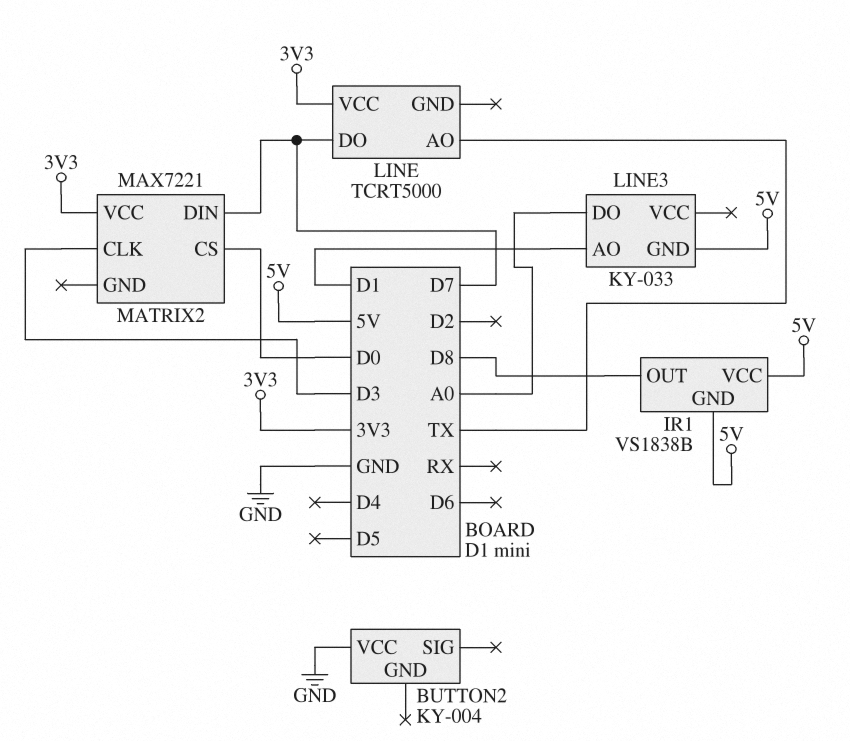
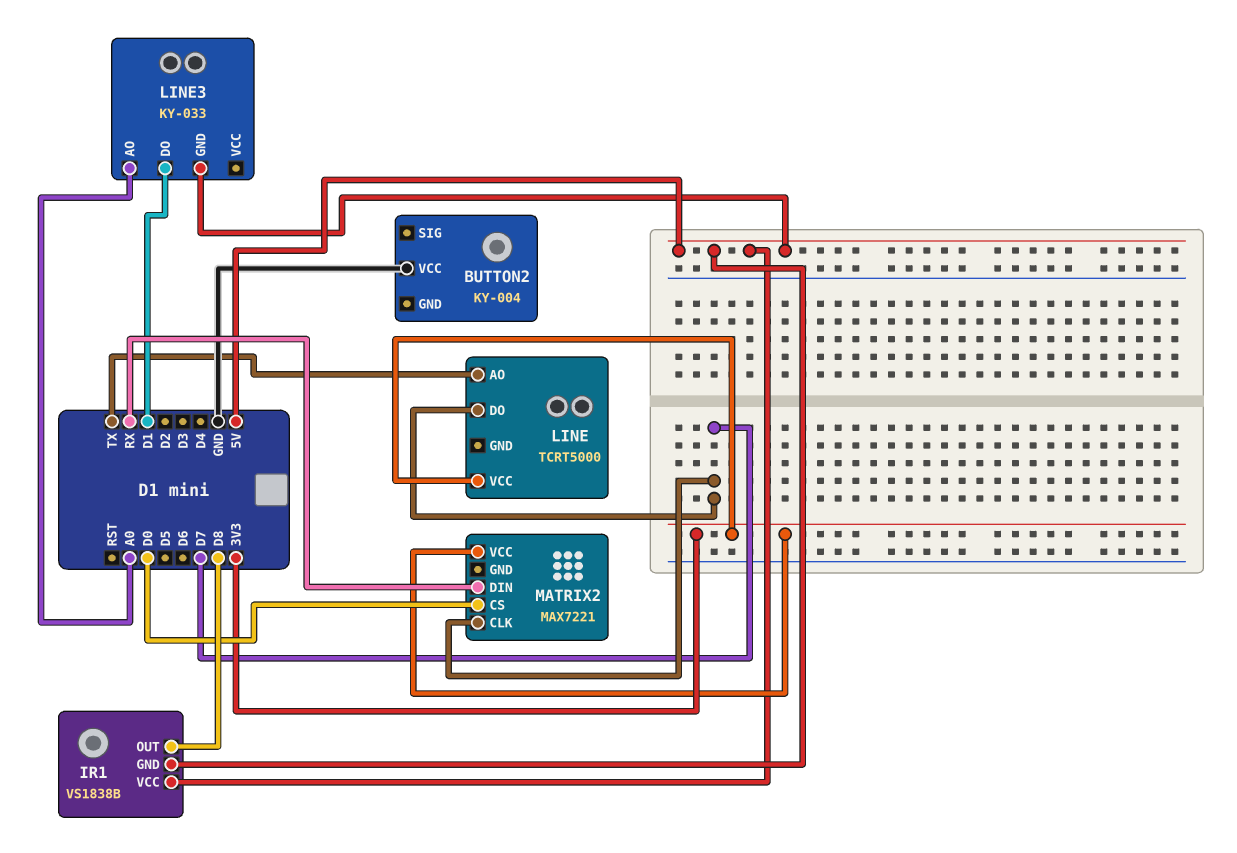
LINE3 pin AO: D1 -> A0
LINE3 pin DO: A0 -> D1
MATRIX2 pin CLK: D3 -> D7
MATRIX2 pin DIN: D7 -> RX

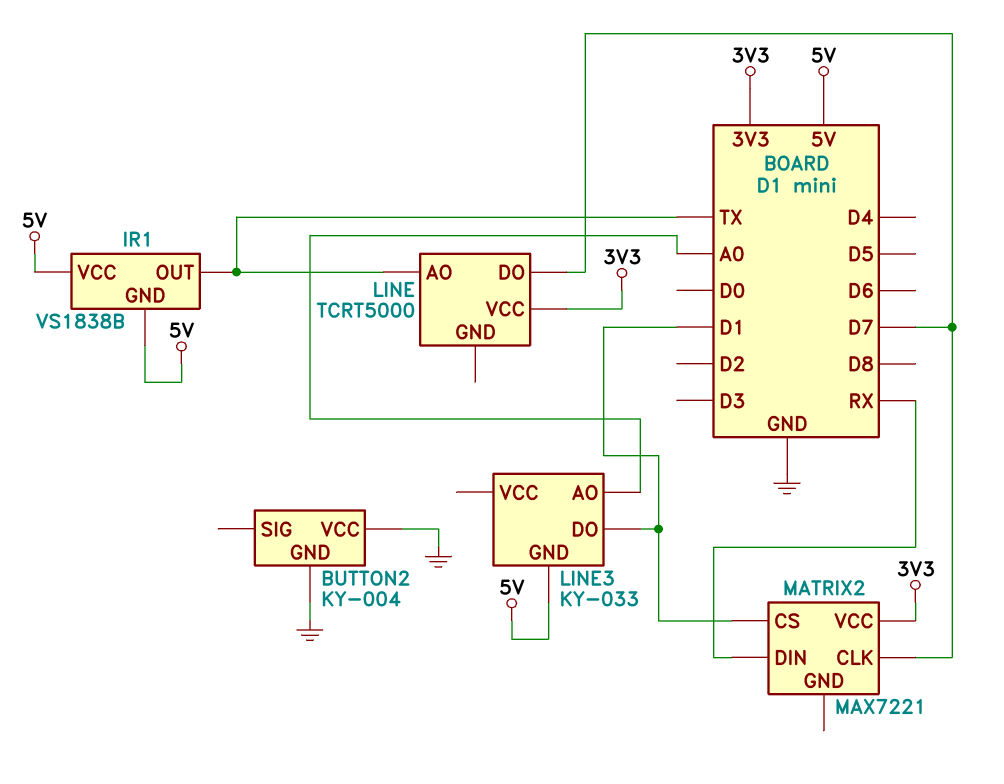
BUTTON2 pin GND: none -> GND
IR1 pin OUT: D8 -> TX
MATRIX2 pin CS: D0 -> D1

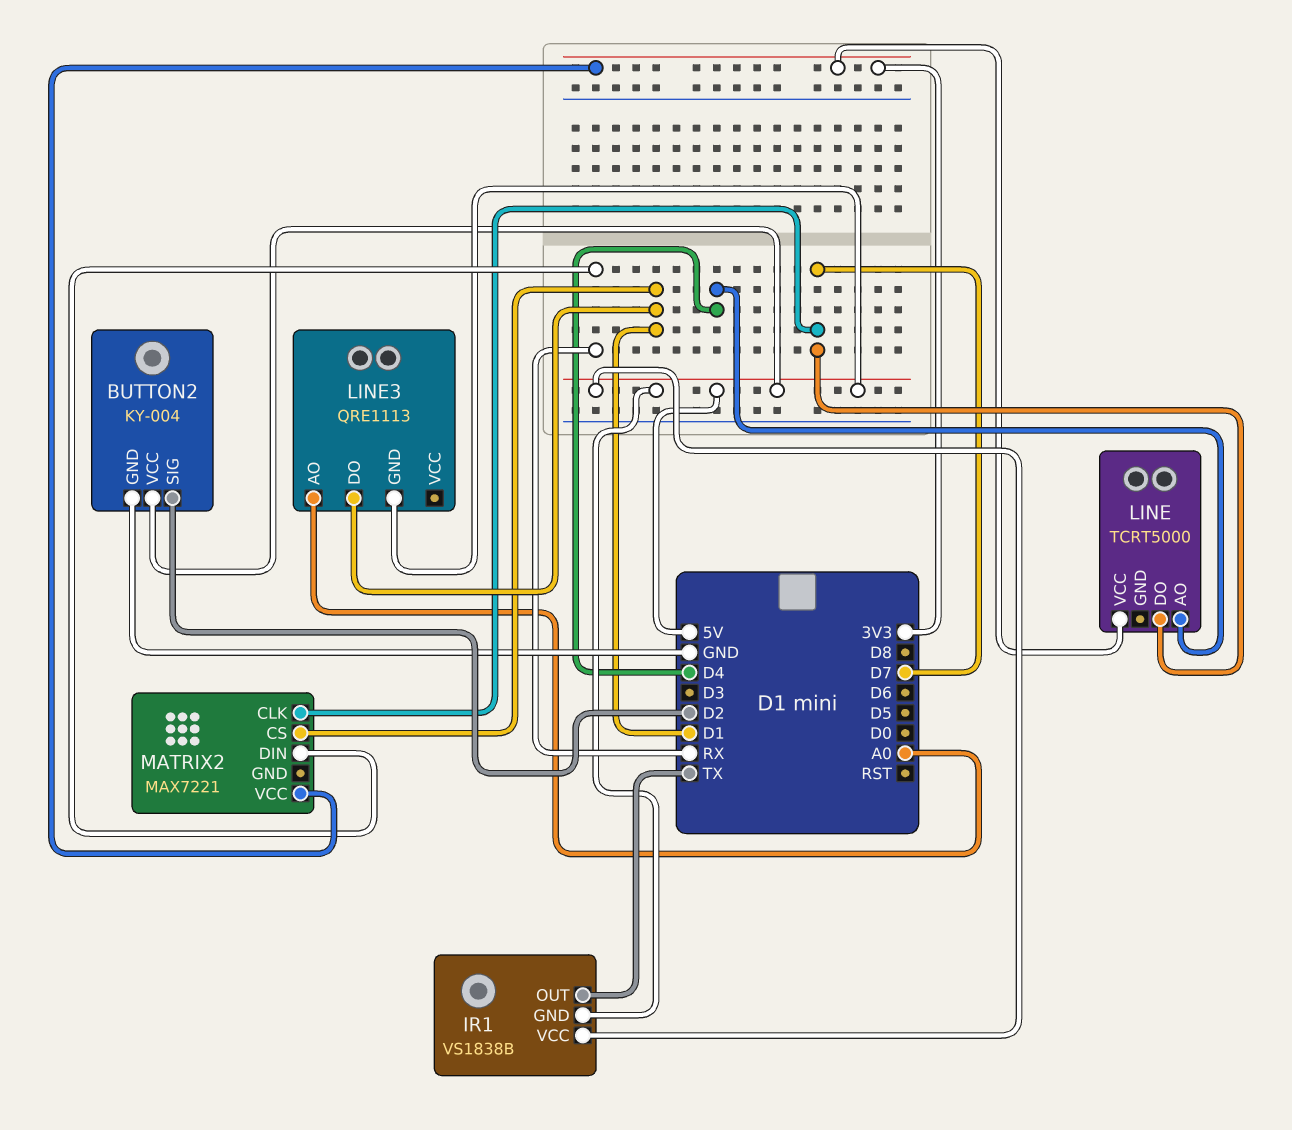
BUTTON2 pin SIG: none -> D2
BUTTON2 pin VCC: GND -> 5V
LINE pin AO: TX -> D4
LINE3: KY-033 -> QRE1113

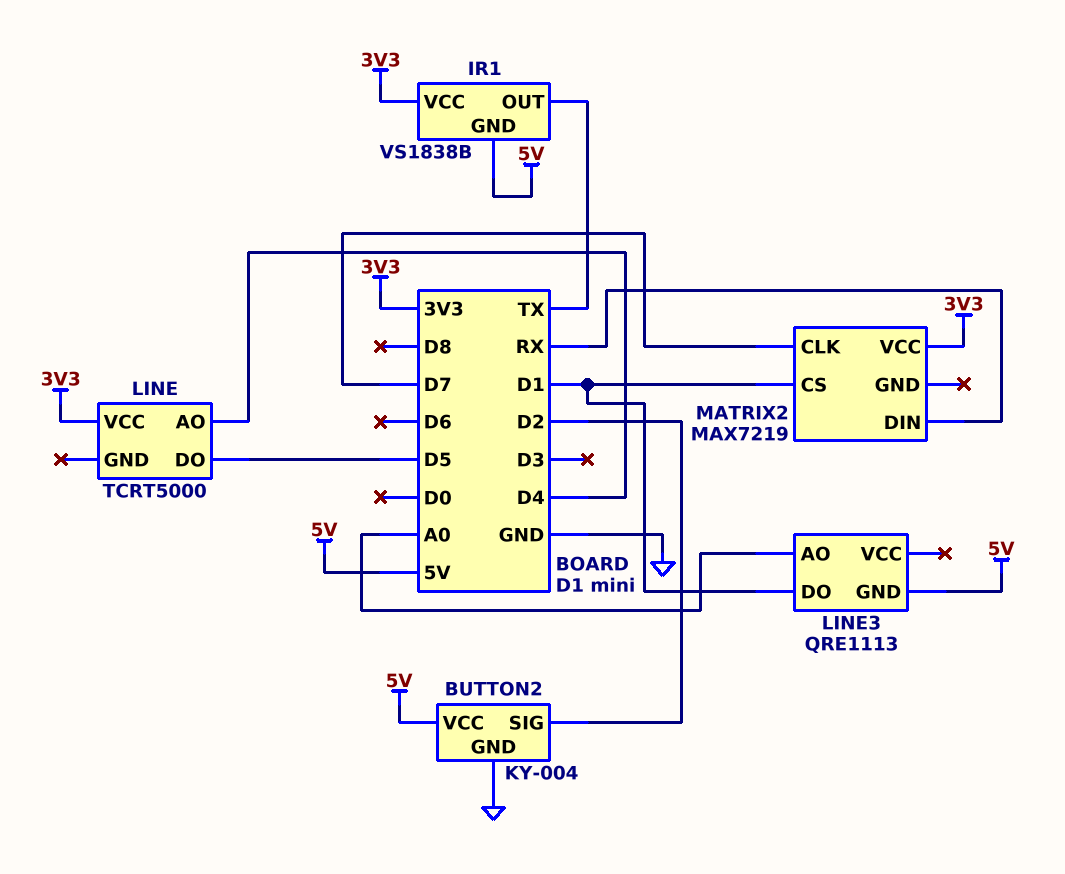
IR1 pin VCC: 5V -> 3V3
LINE pin DO: D7 -> D5
MATRIX2: MAX7221 -> MAX7219

